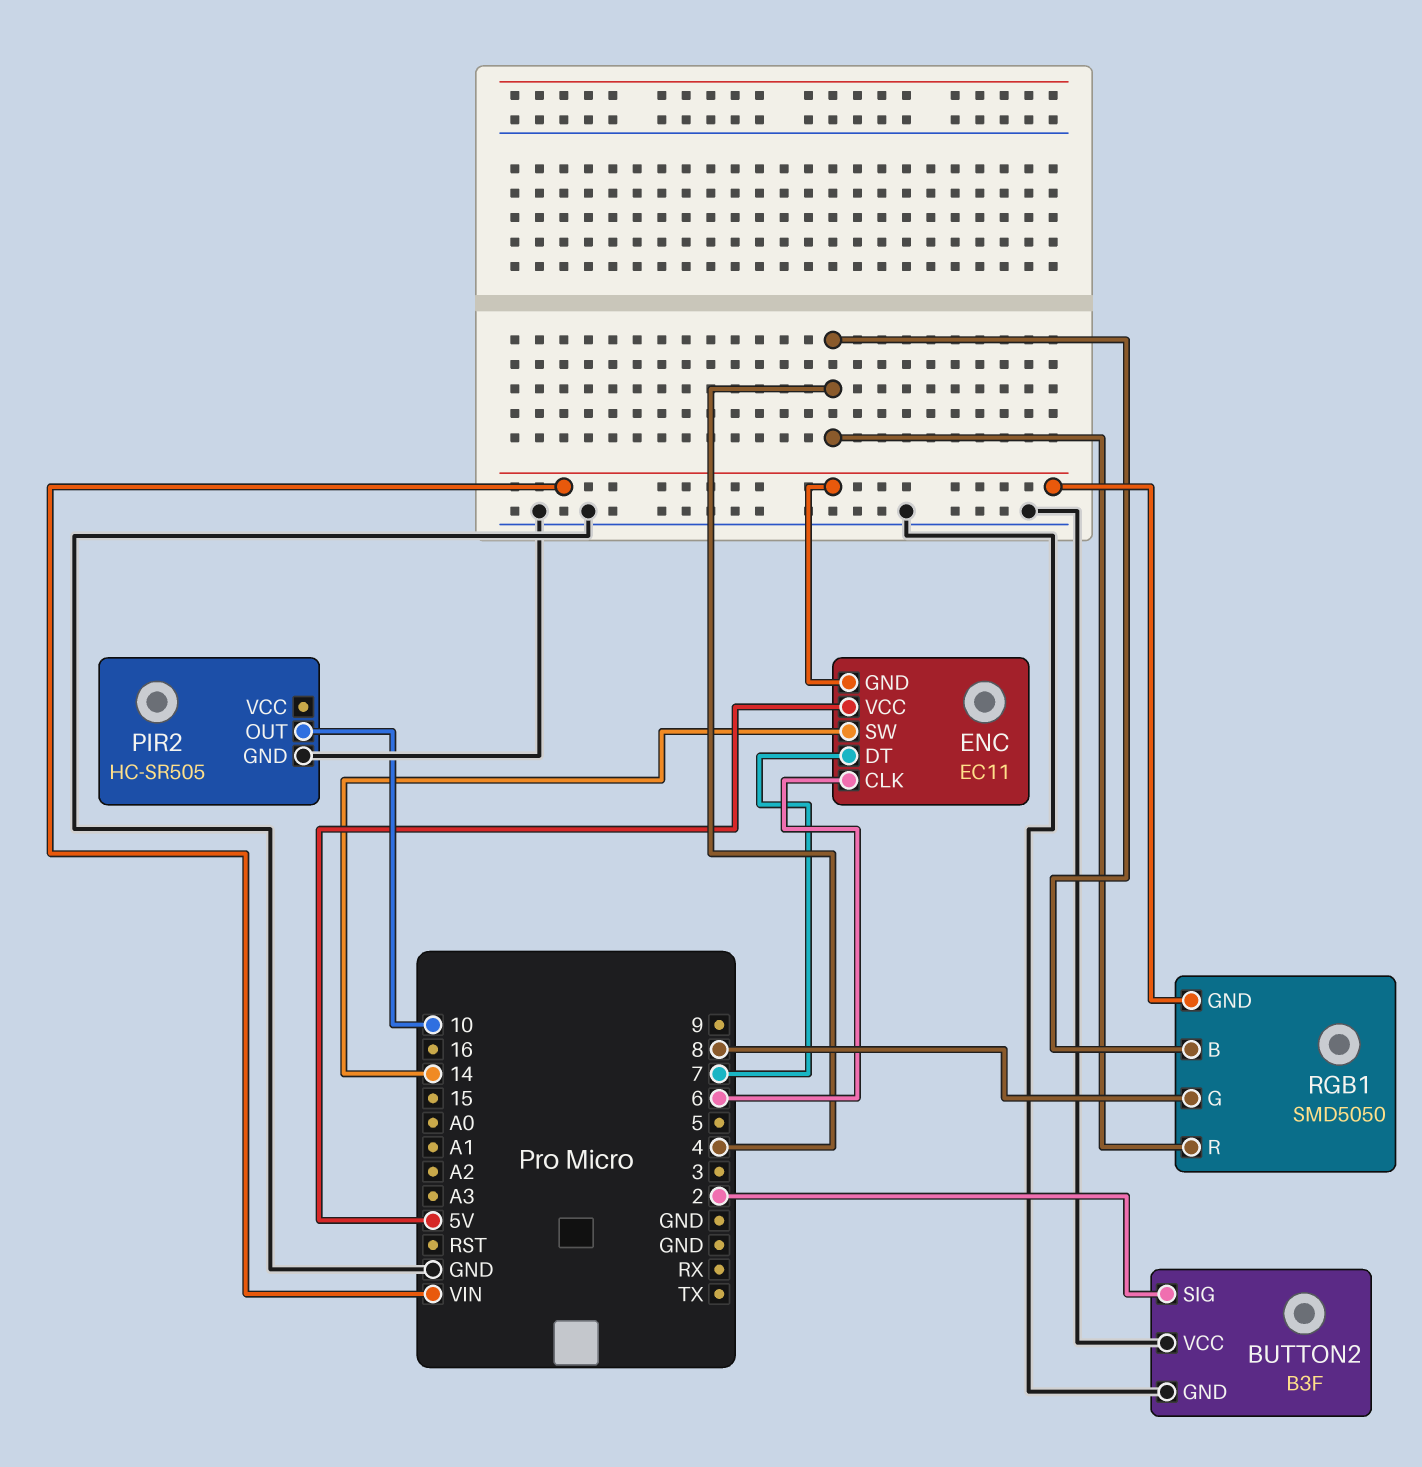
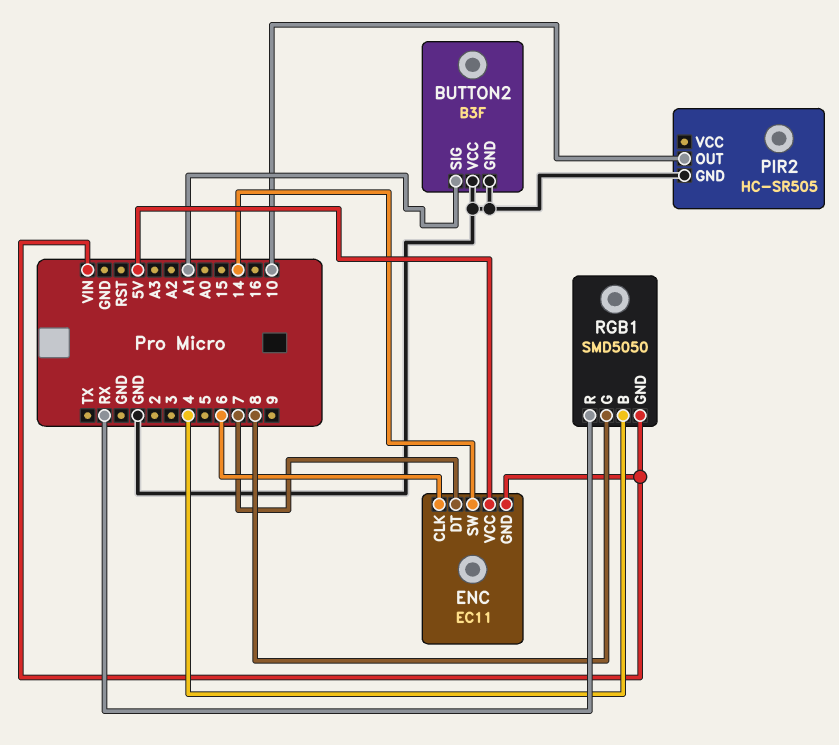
BUTTON2 pin SIG: 2 -> A1
RGB1 pin R: 4 -> RX

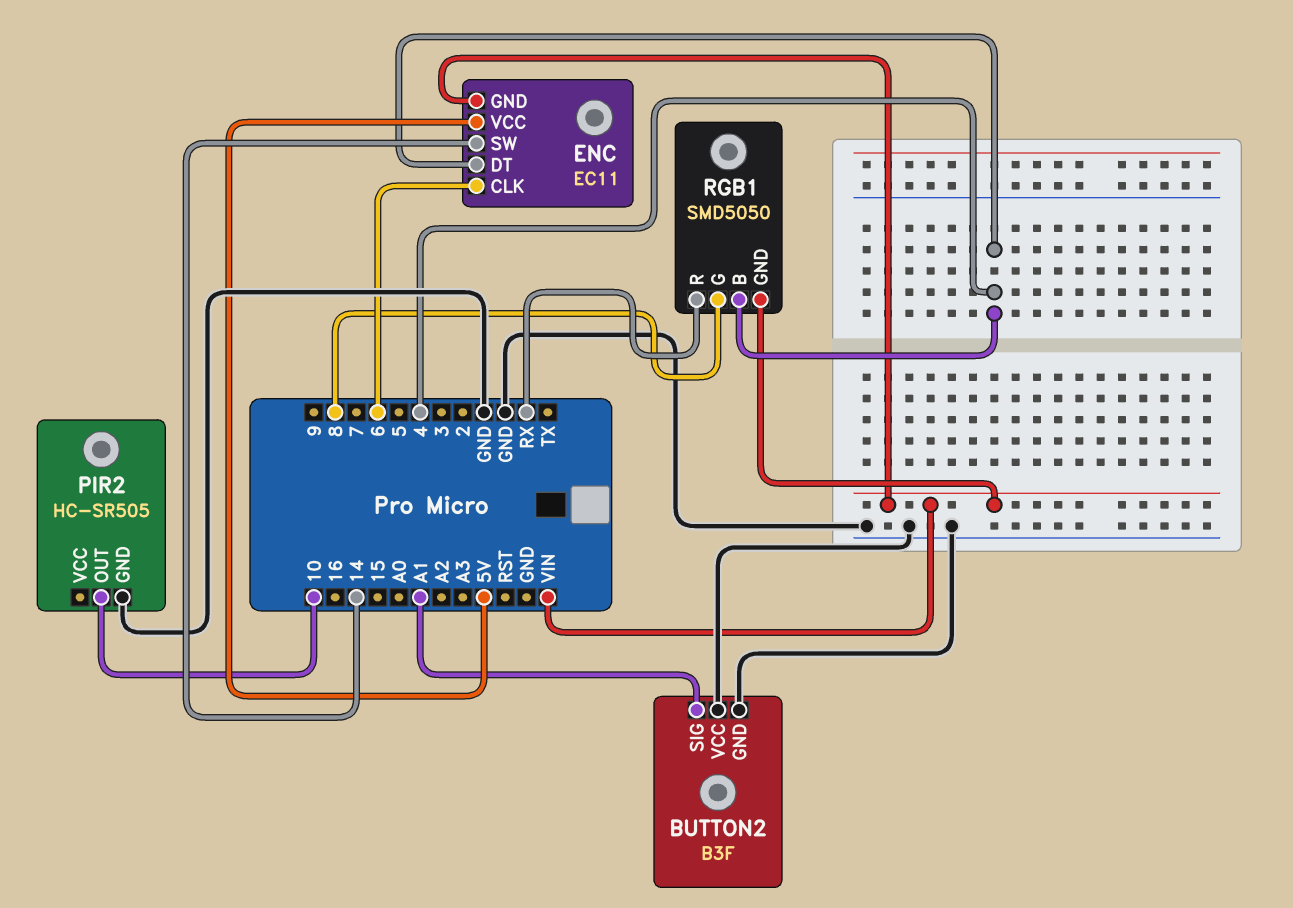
ENC pin DT: 7 -> 4

